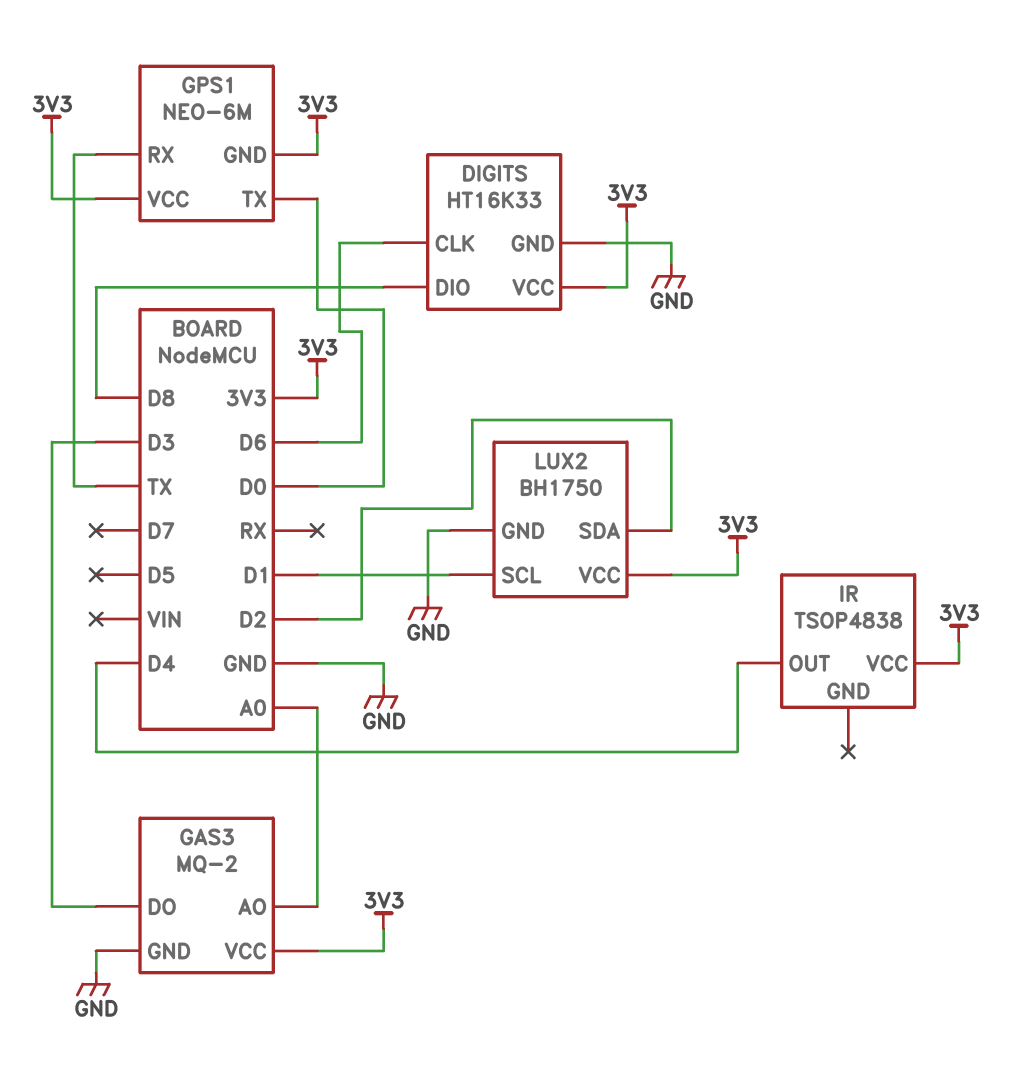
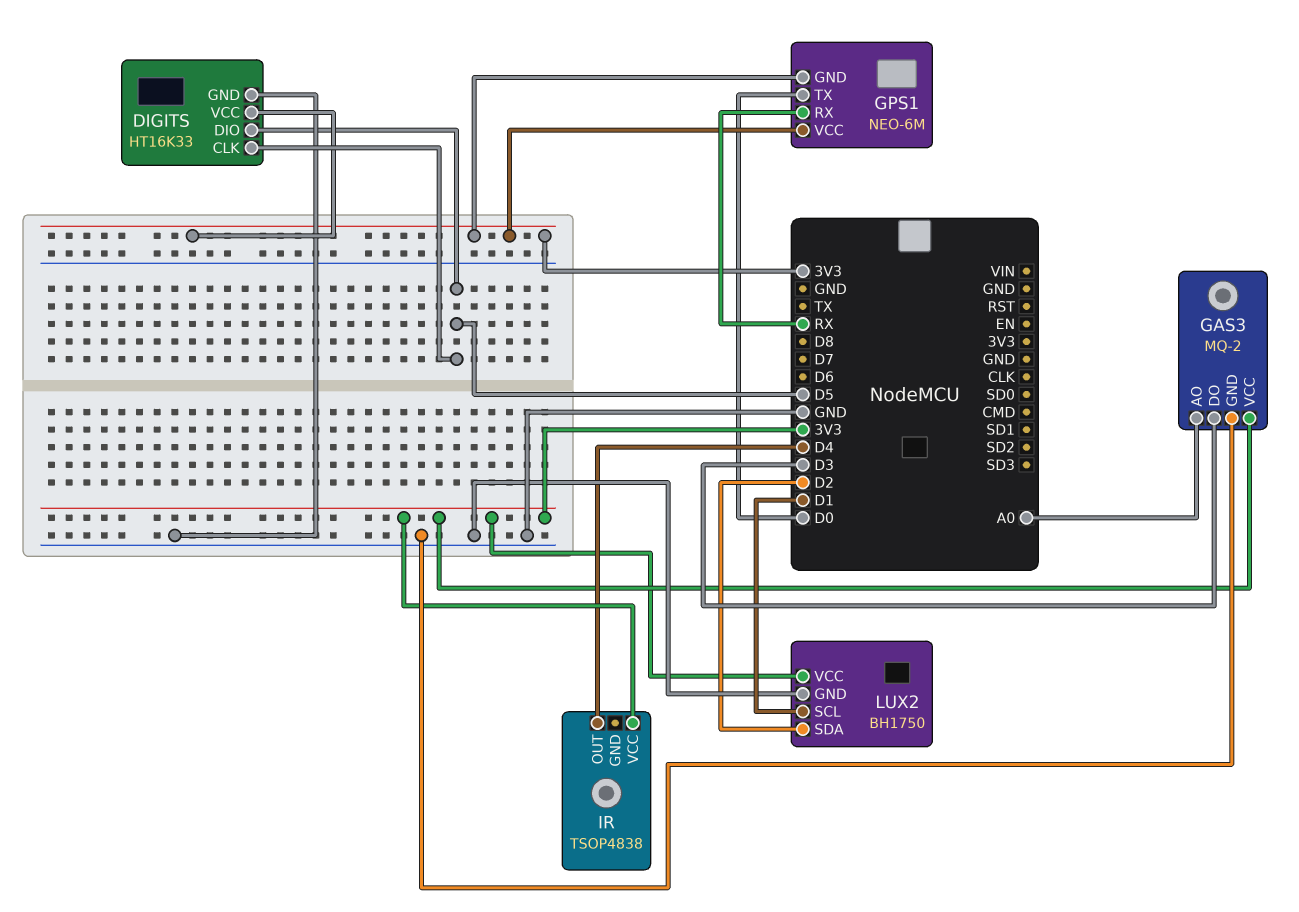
DIGITS pin CLK: D6 -> D5
DIGITS pin DIO: D8 -> D5
GPS1 pin RX: TX -> RX

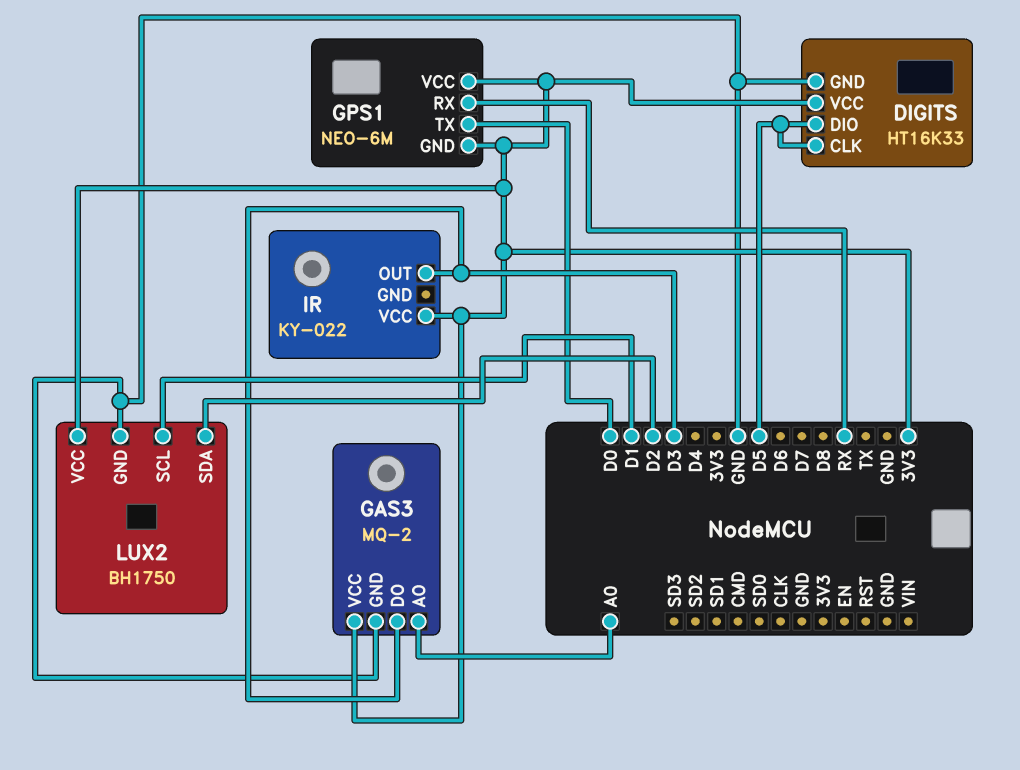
IR: TSOP4838 -> KY-022
IR pin OUT: D4 -> D3

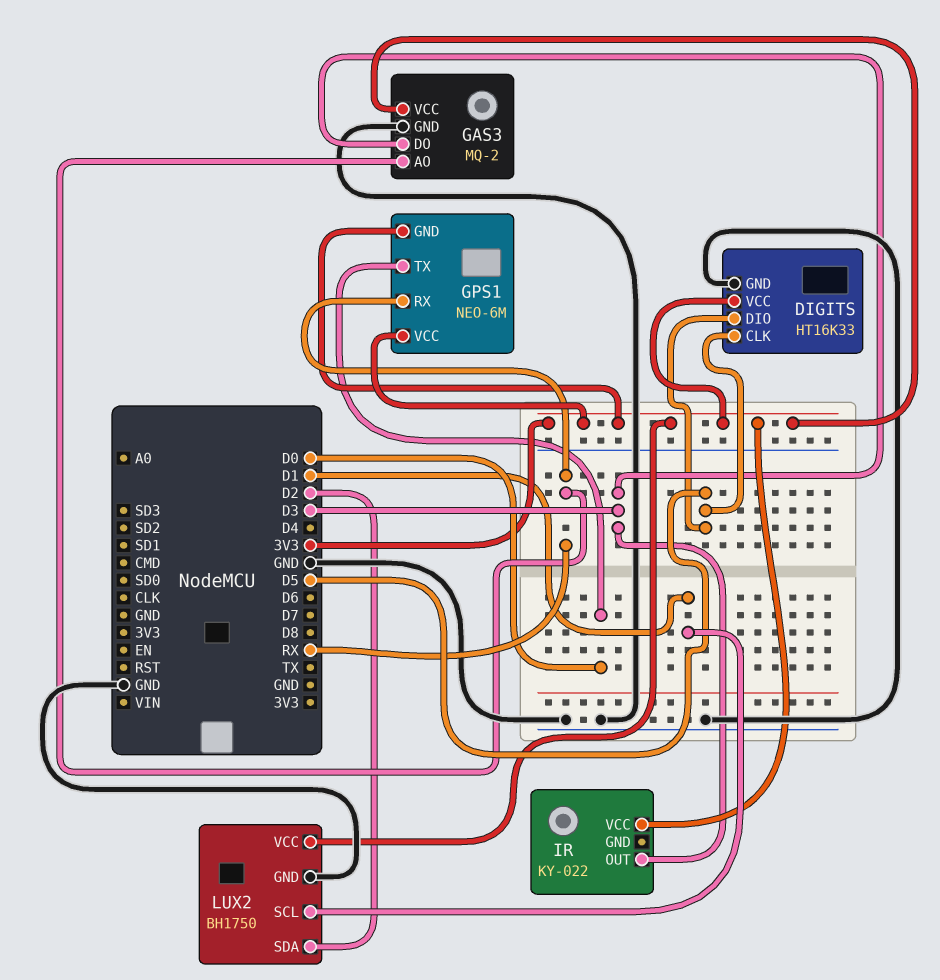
GAS3 pin AO: A0 -> RX

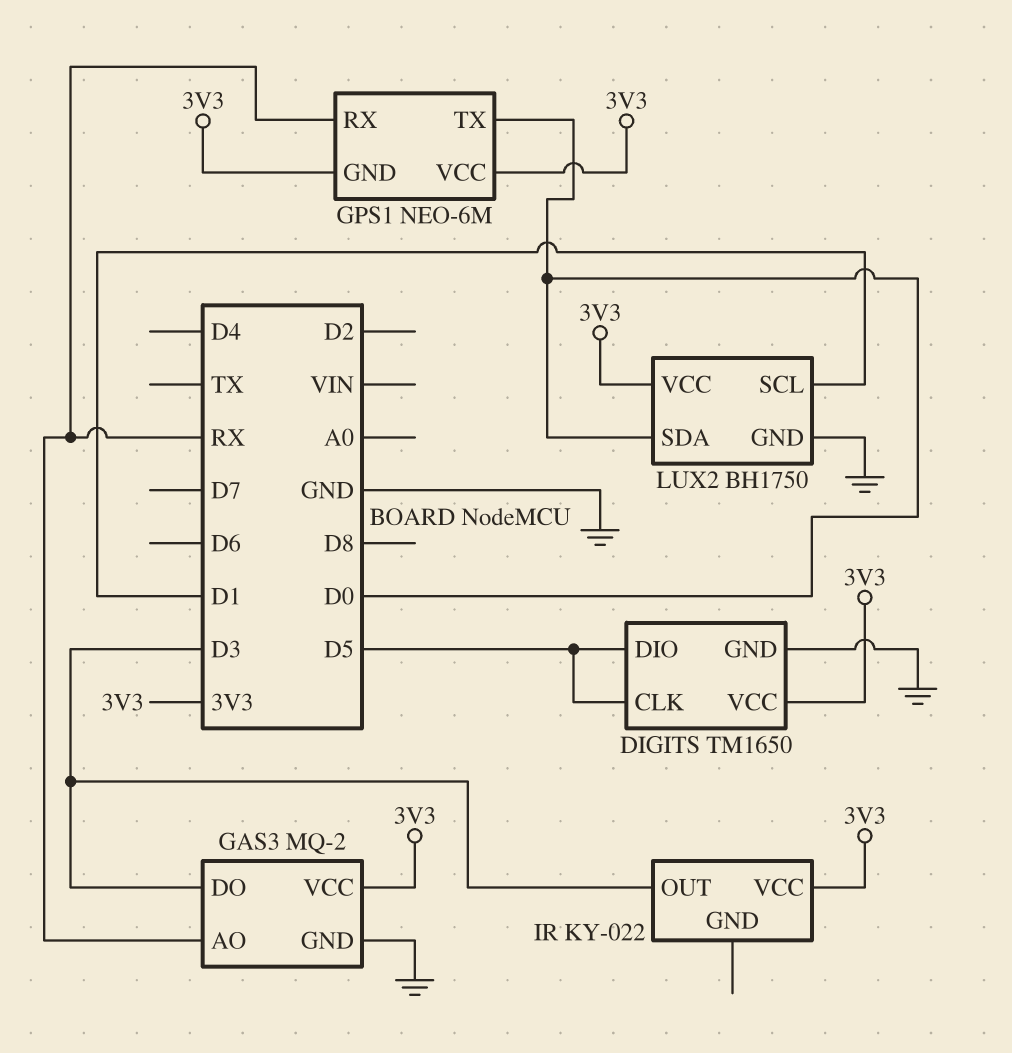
DIGITS: HT16K33 -> TM1650
LUX2 pin SDA: D2 -> D0

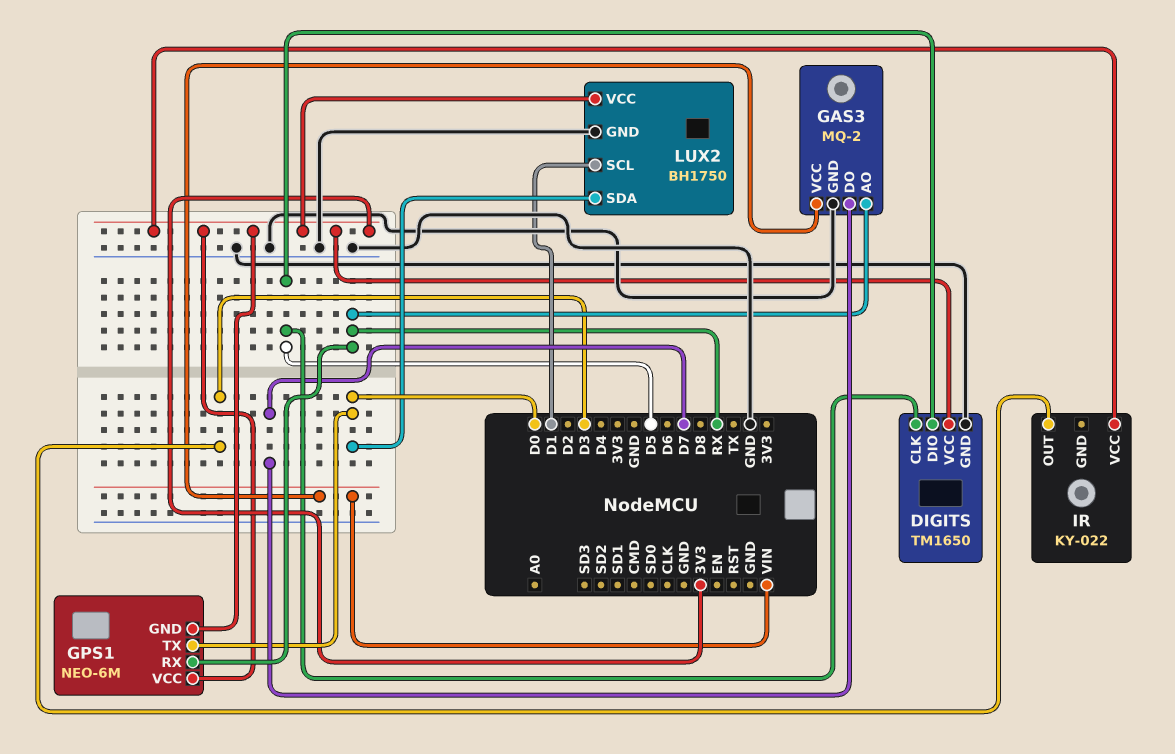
GAS3 pin DO: D3 -> D7
GAS3 pin VCC: 3V3 -> VIN

